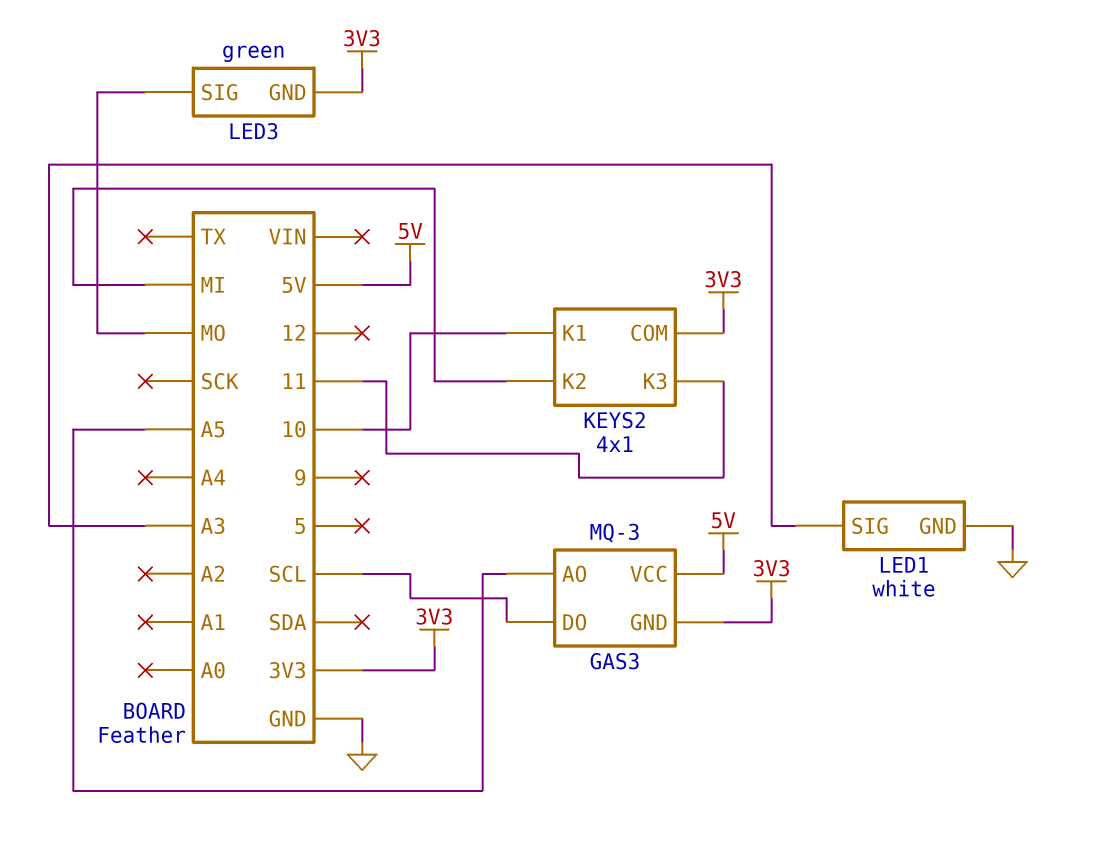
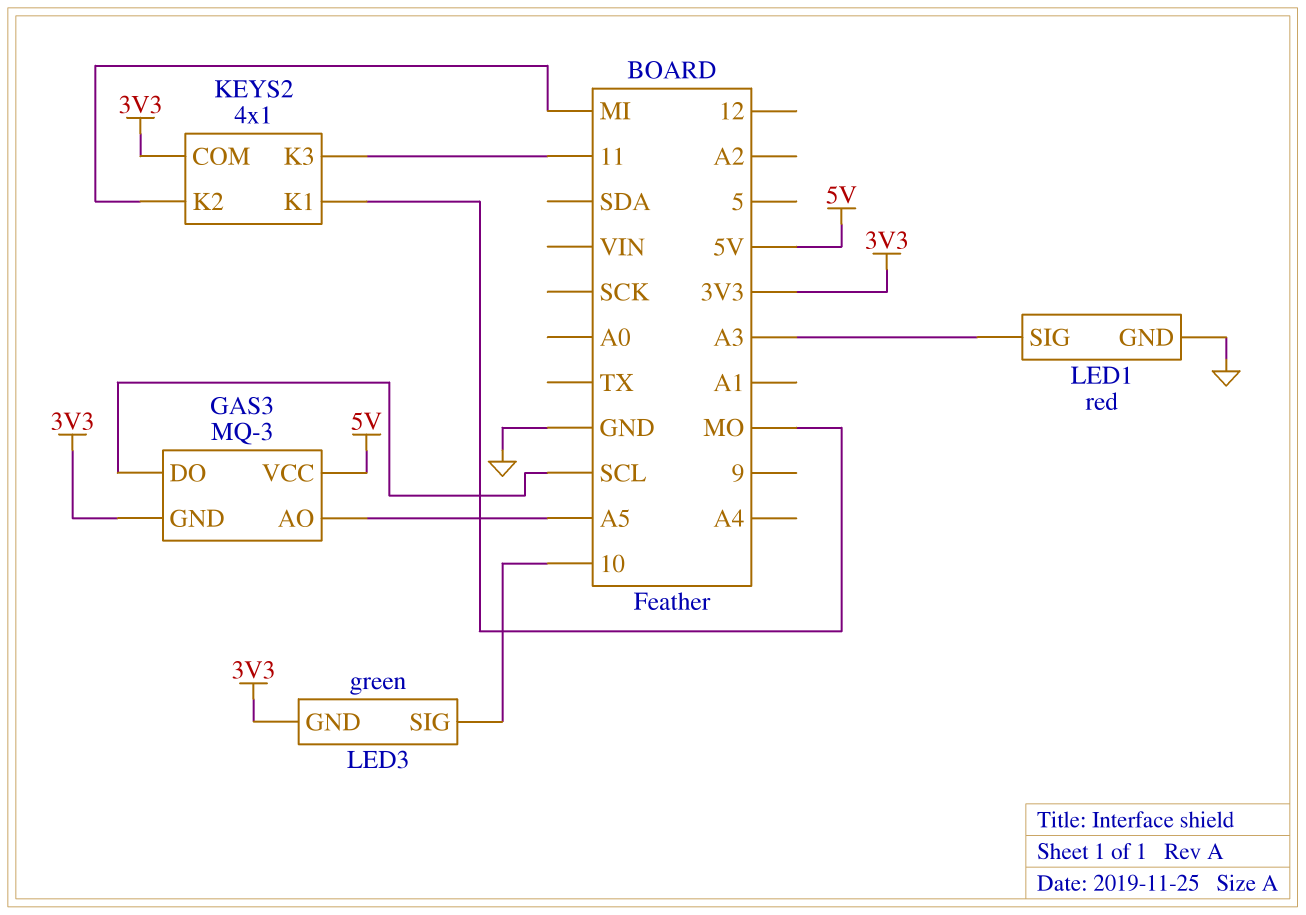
KEYS2 pin K1: 10 -> MO
LED1: white -> red
LED3 pin SIG: MO -> 10

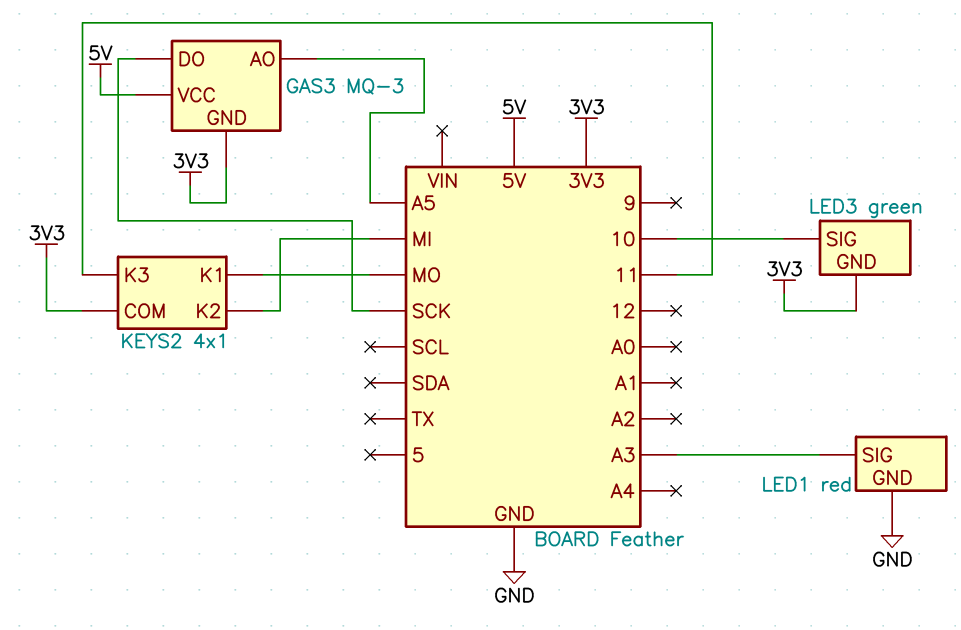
GAS3 pin DO: SCL -> SCK

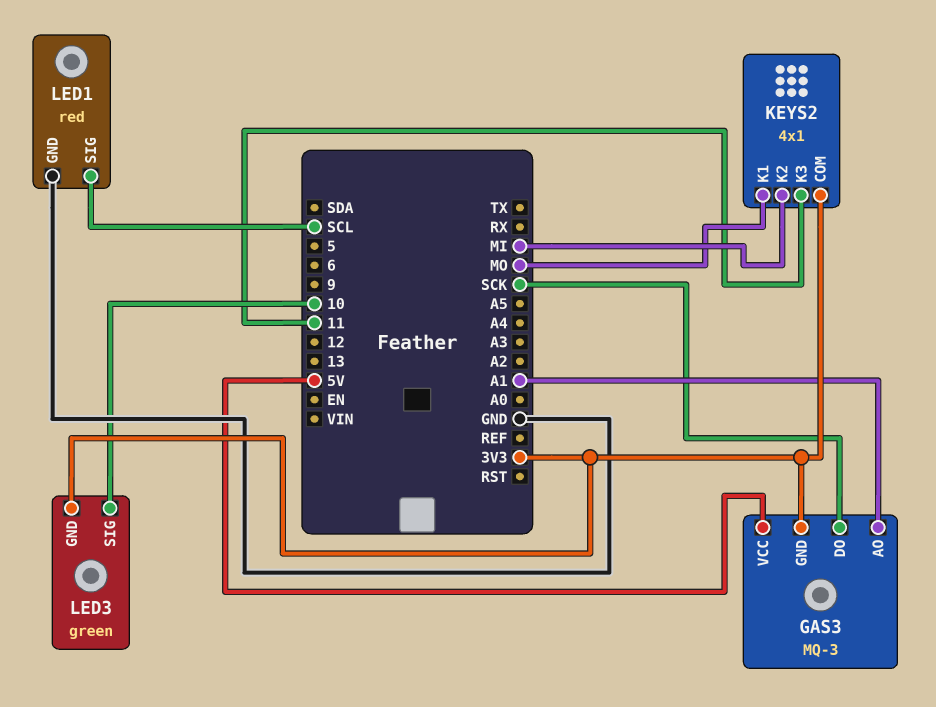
GAS3 pin AO: A5 -> A1
LED1 pin SIG: A3 -> SCL

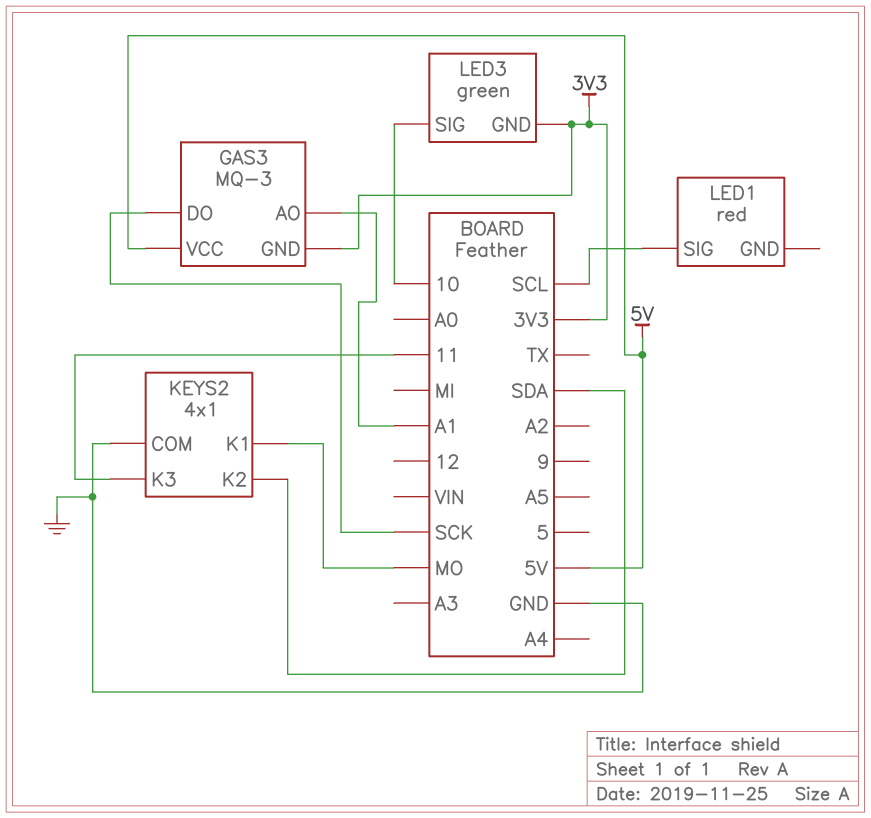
KEYS2 pin COM: 3V3 -> GND
KEYS2 pin K2: MI -> SDA
LED1 pin GND: GND -> none

